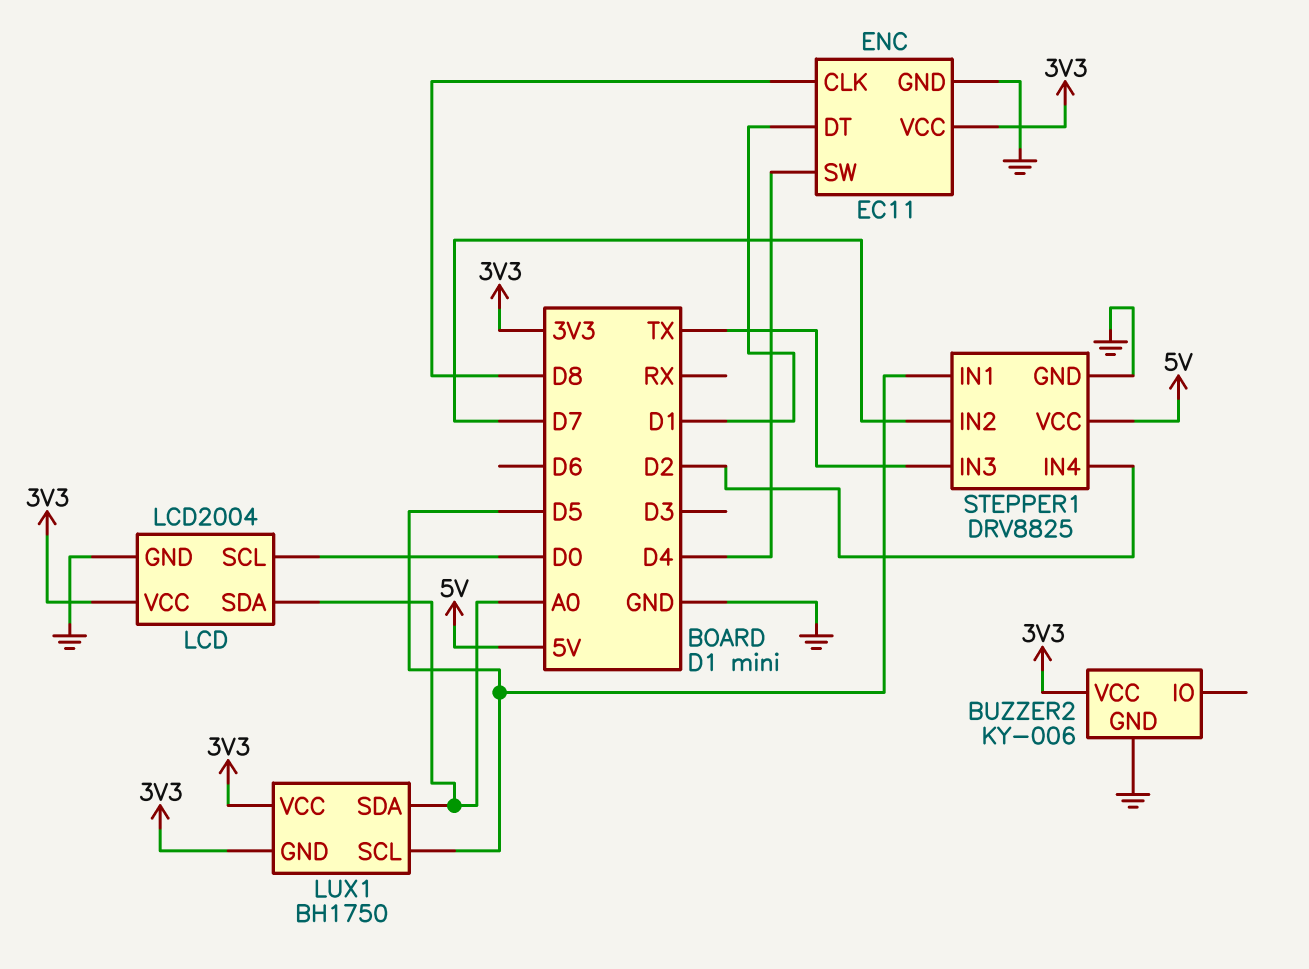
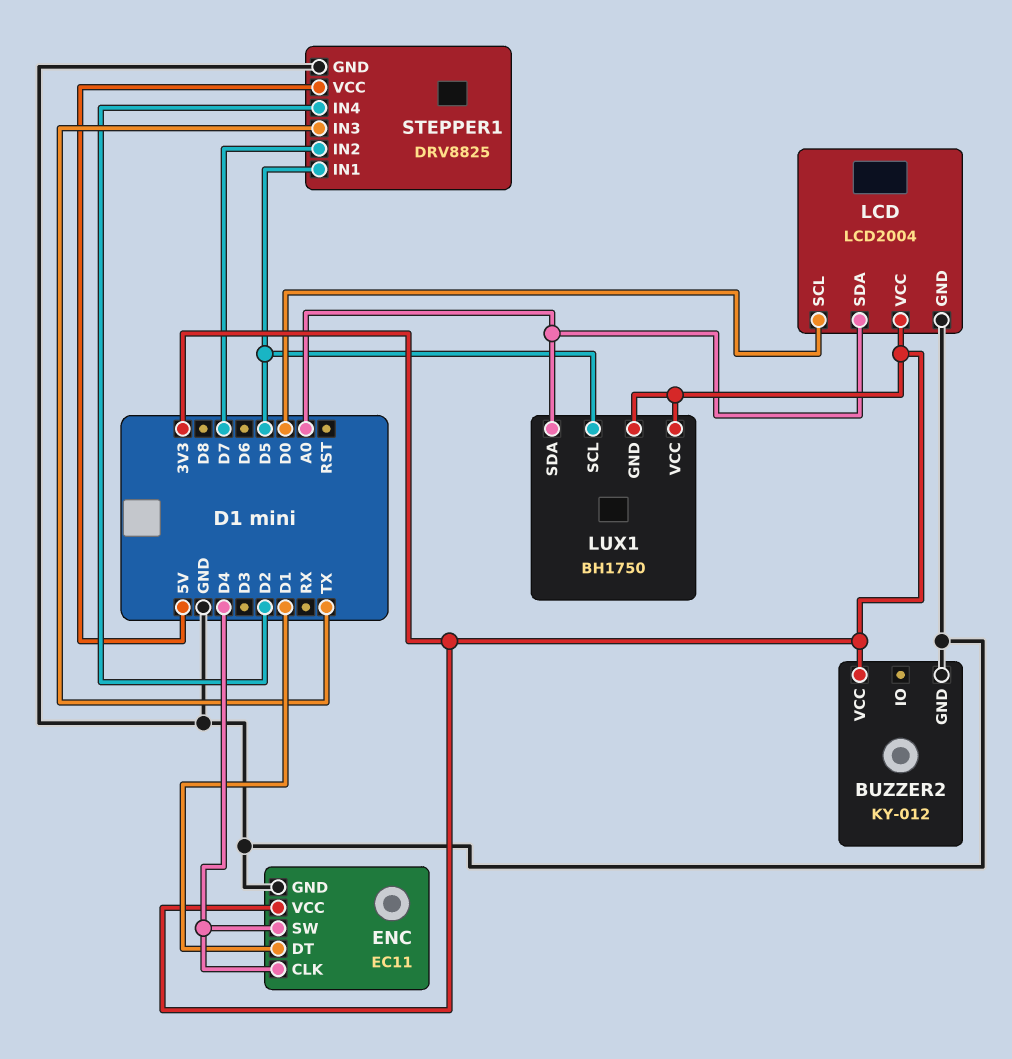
BUZZER2: KY-006 -> KY-012
ENC pin CLK: D8 -> D4

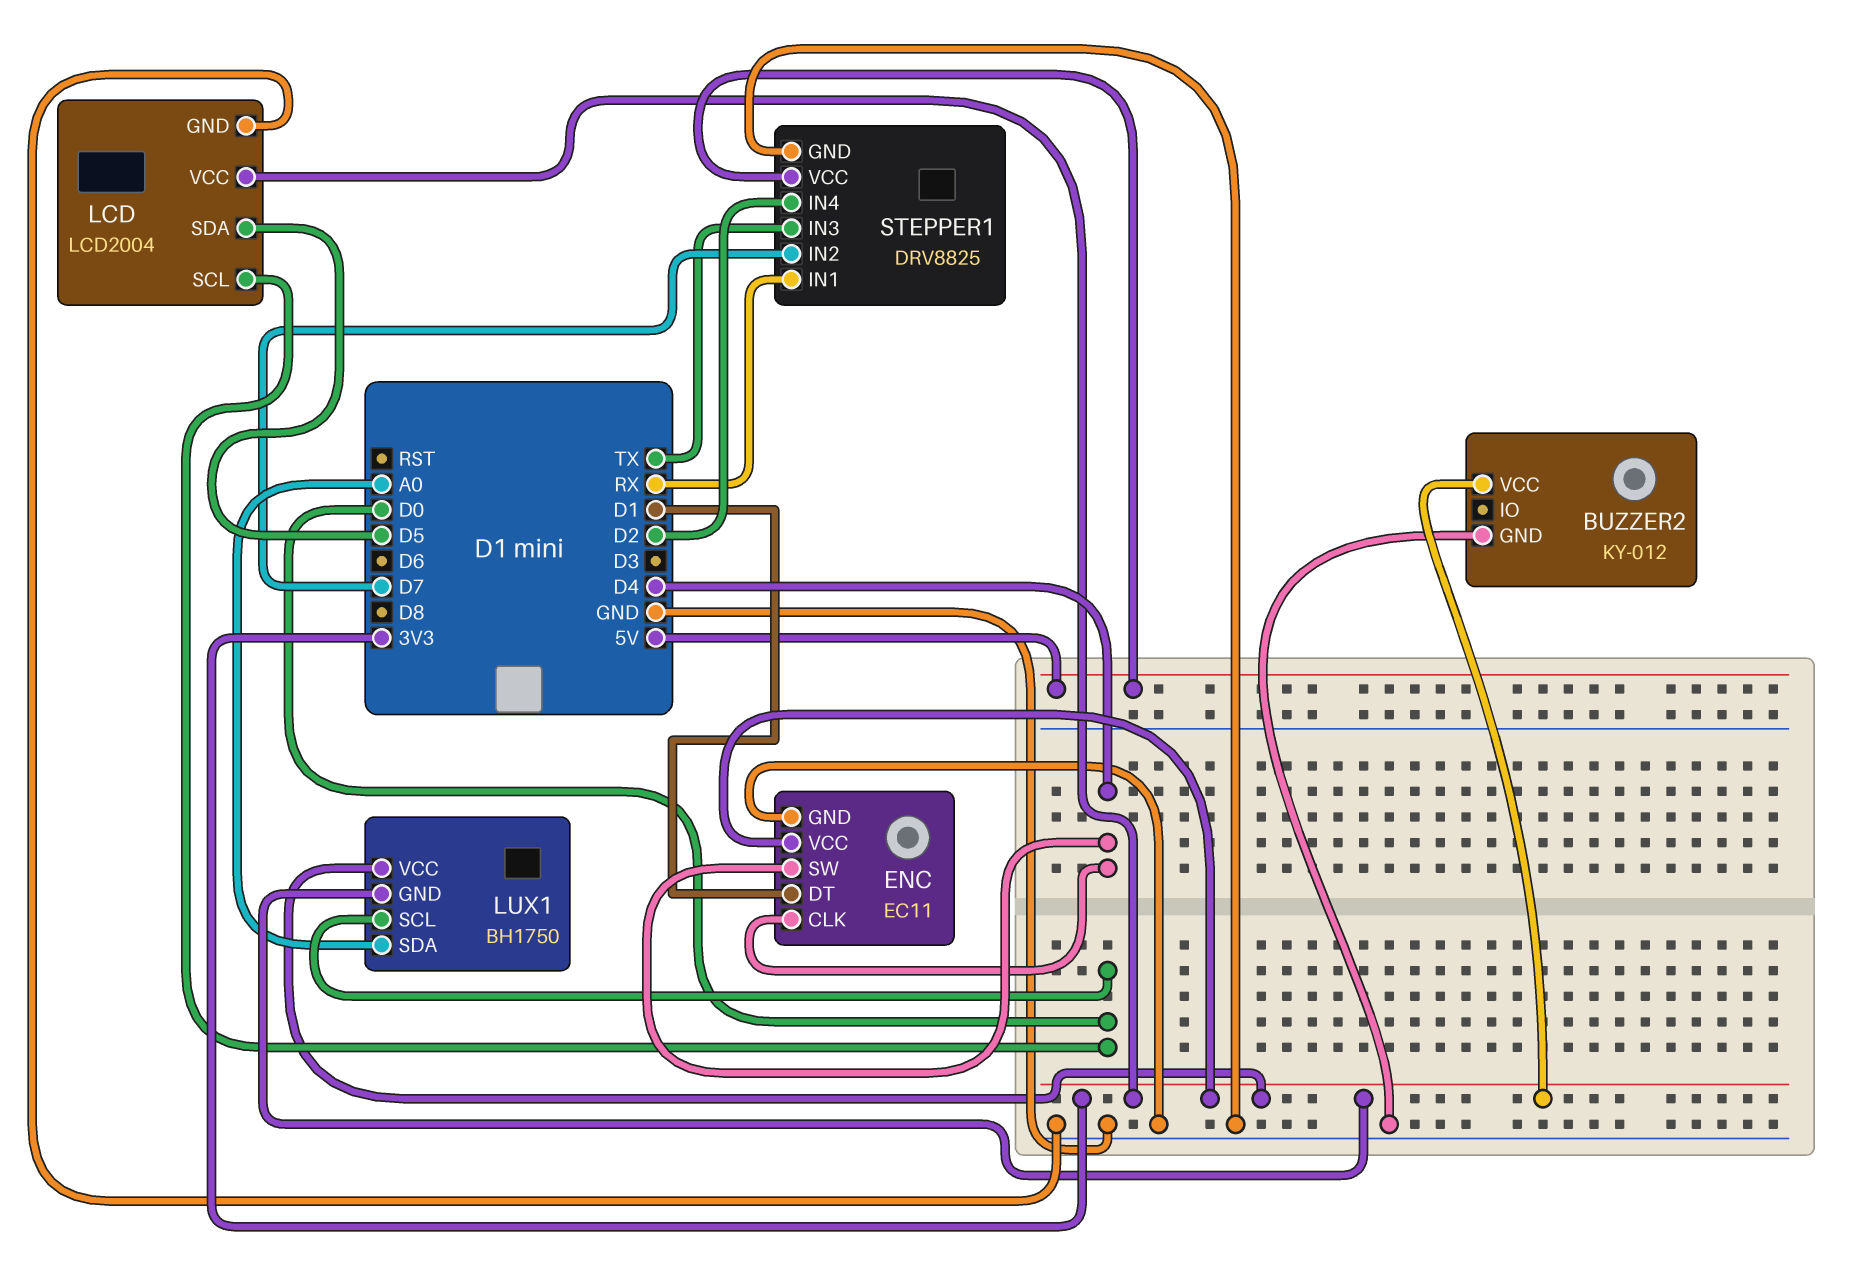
LCD pin SDA: A0 -> D5
LUX1 pin SCL: D5 -> D0
STEPPER1 pin IN1: D5 -> RX

